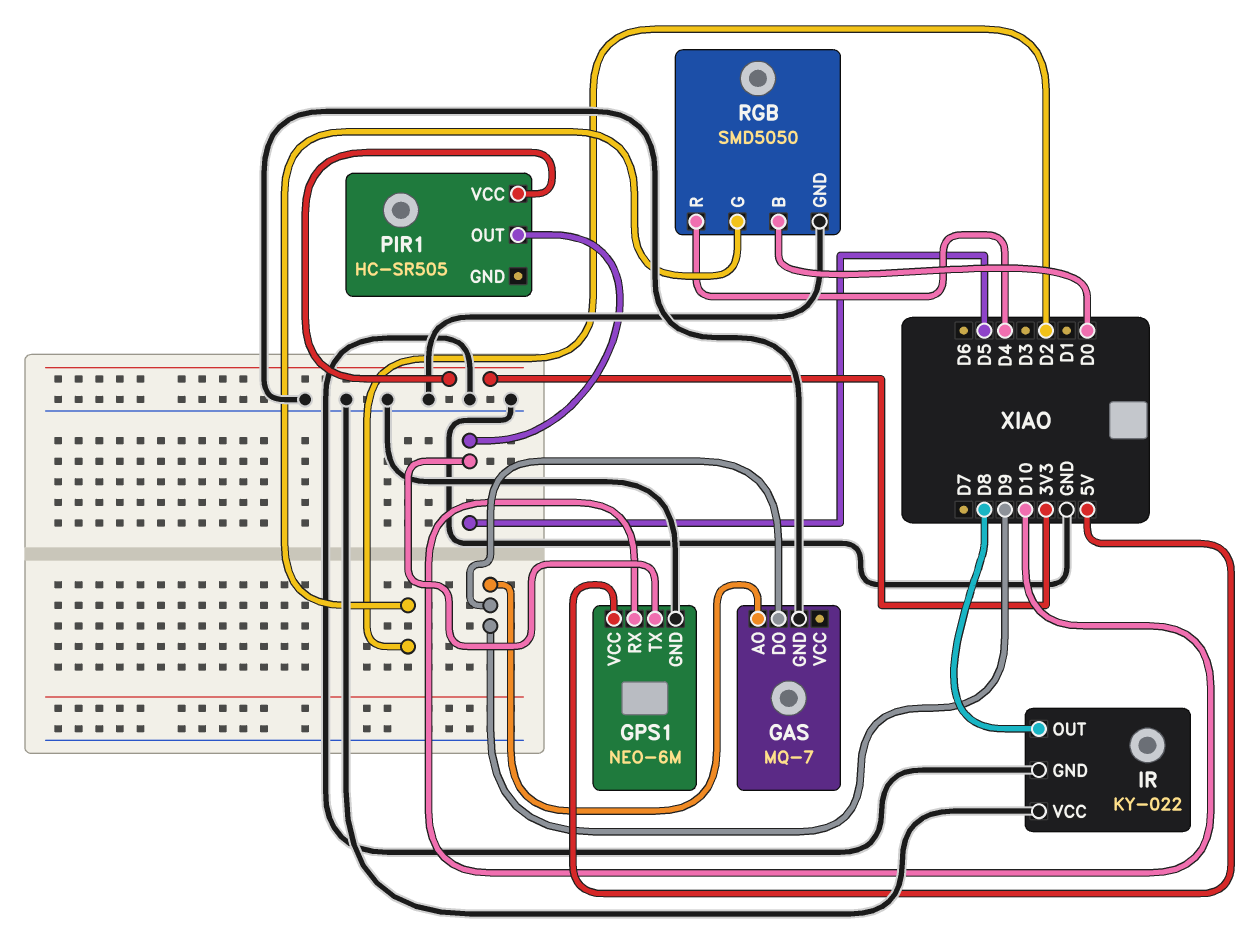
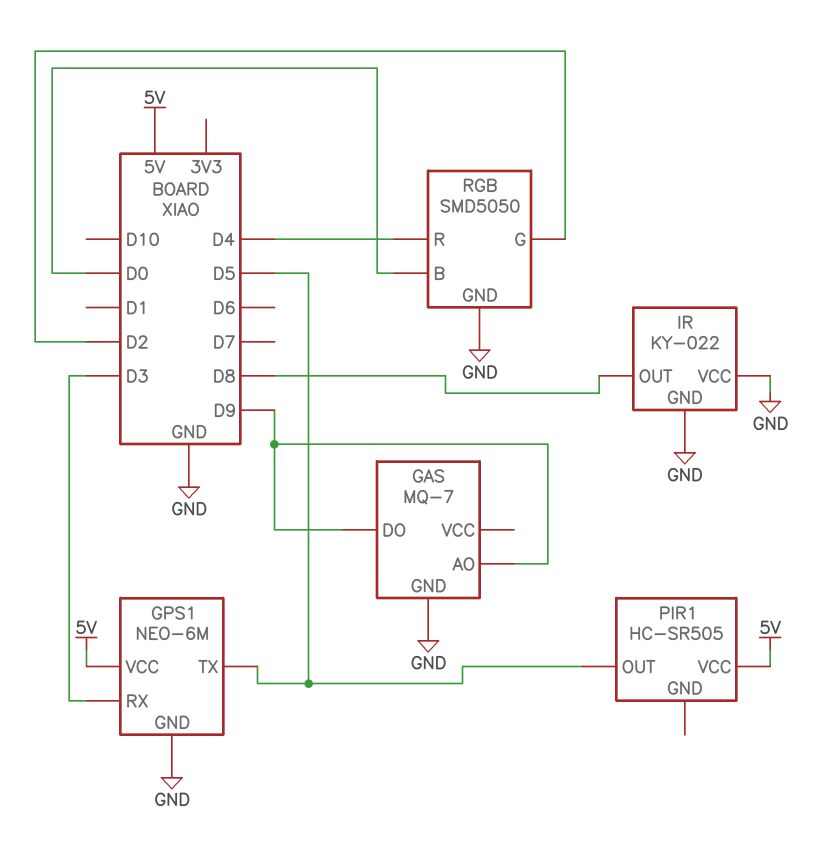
GPS1 pin RX: D10 -> D3
PIR1 pin VCC: 3V3 -> 5V

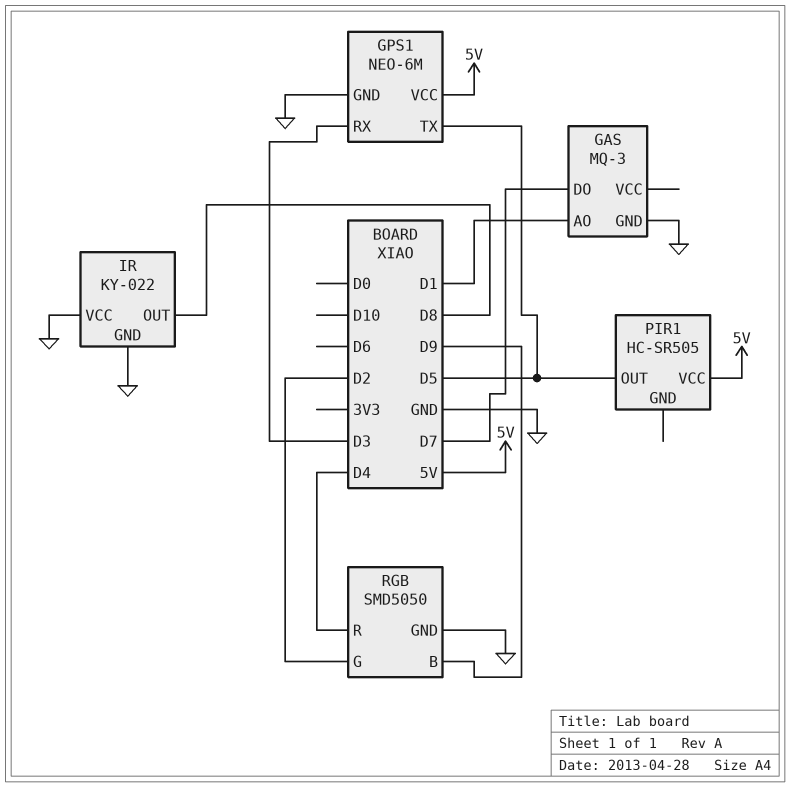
GAS: MQ-7 -> MQ-3
GAS pin AO: D9 -> D1
GAS pin DO: D9 -> D7
RGB pin B: D0 -> D9

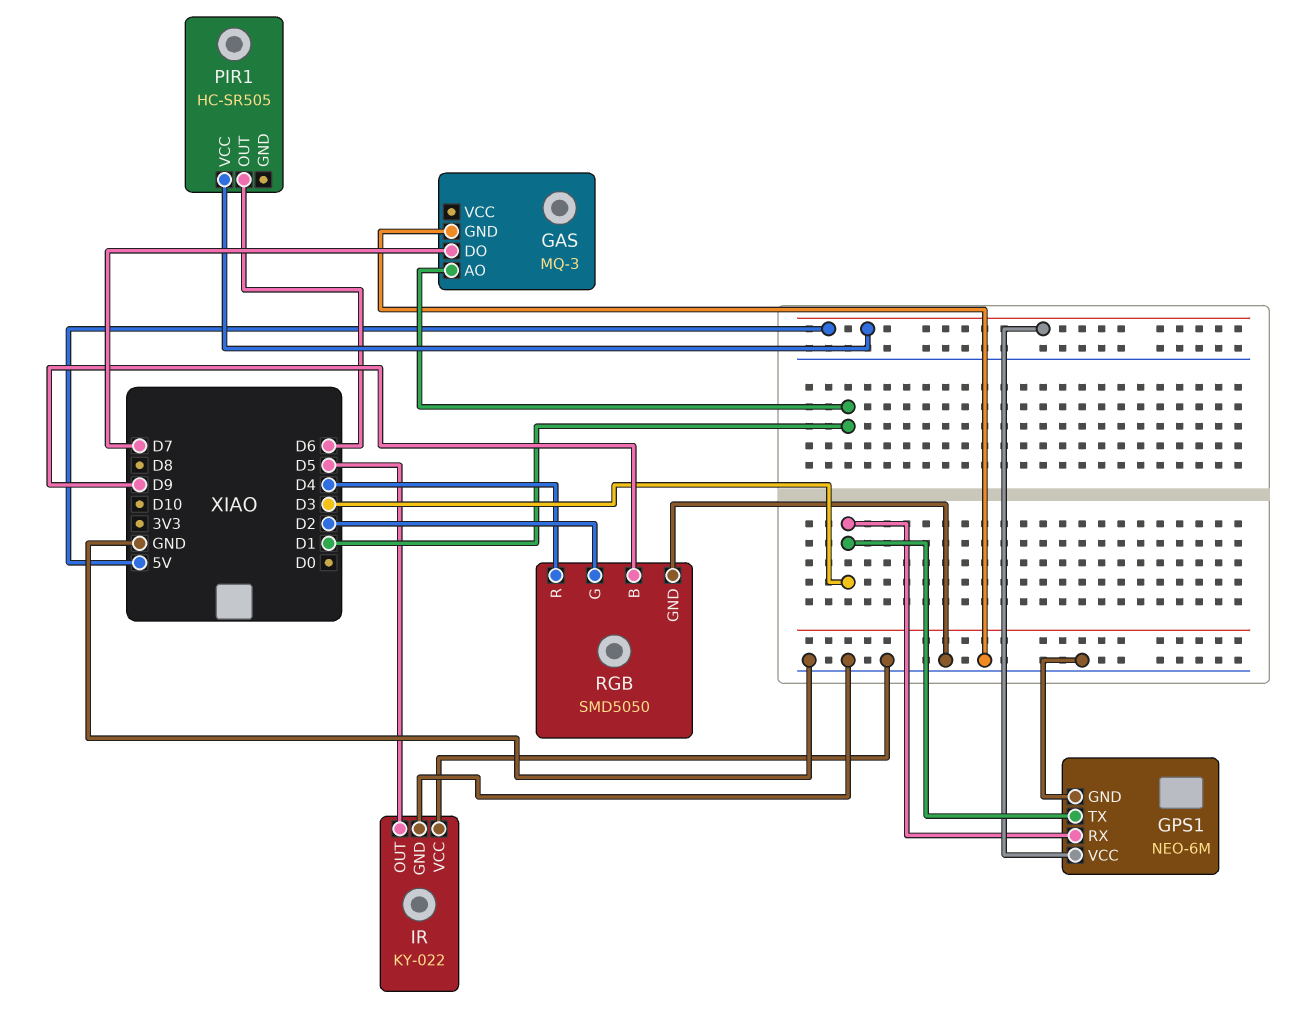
GPS1 pin TX: D5 -> D3
IR pin OUT: D8 -> D5
PIR1 pin OUT: D5 -> D6

